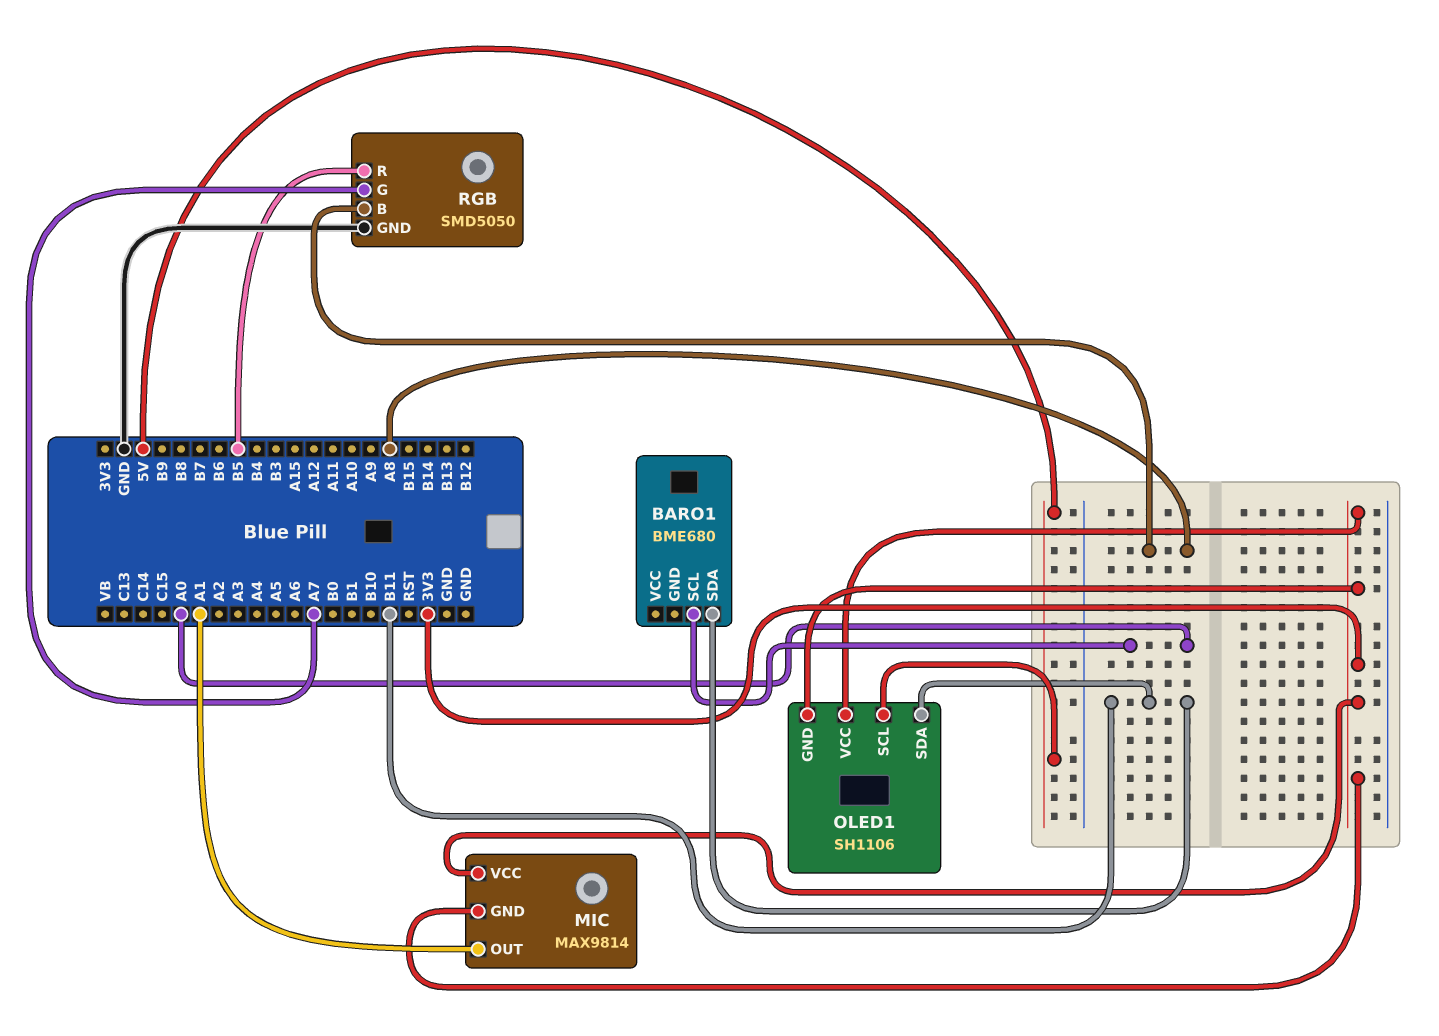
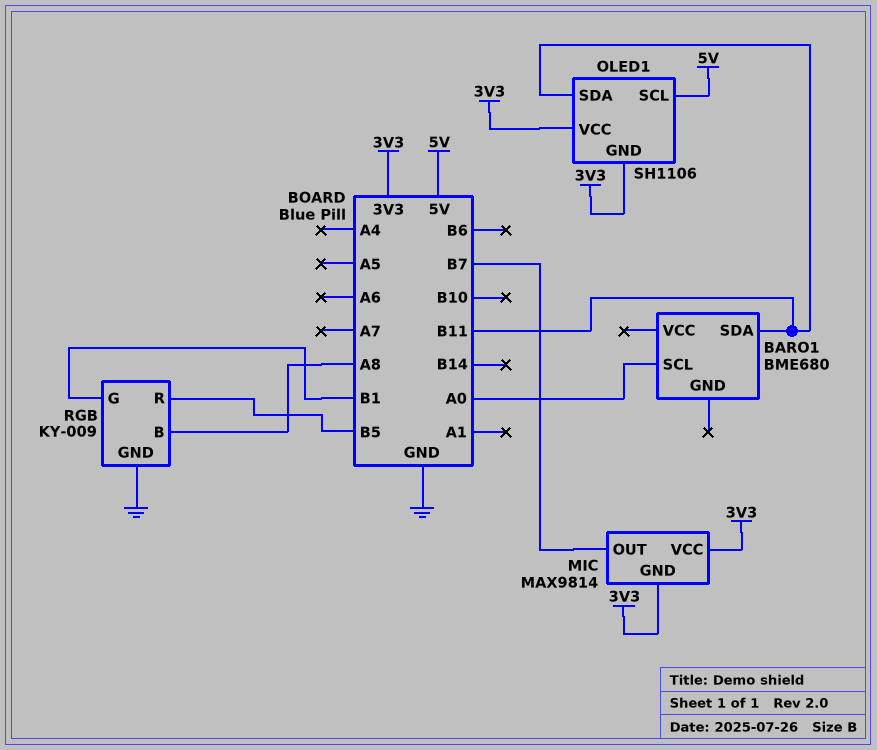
MIC pin OUT: A1 -> B7
RGB: SMD5050 -> KY-009
RGB pin G: A7 -> B1

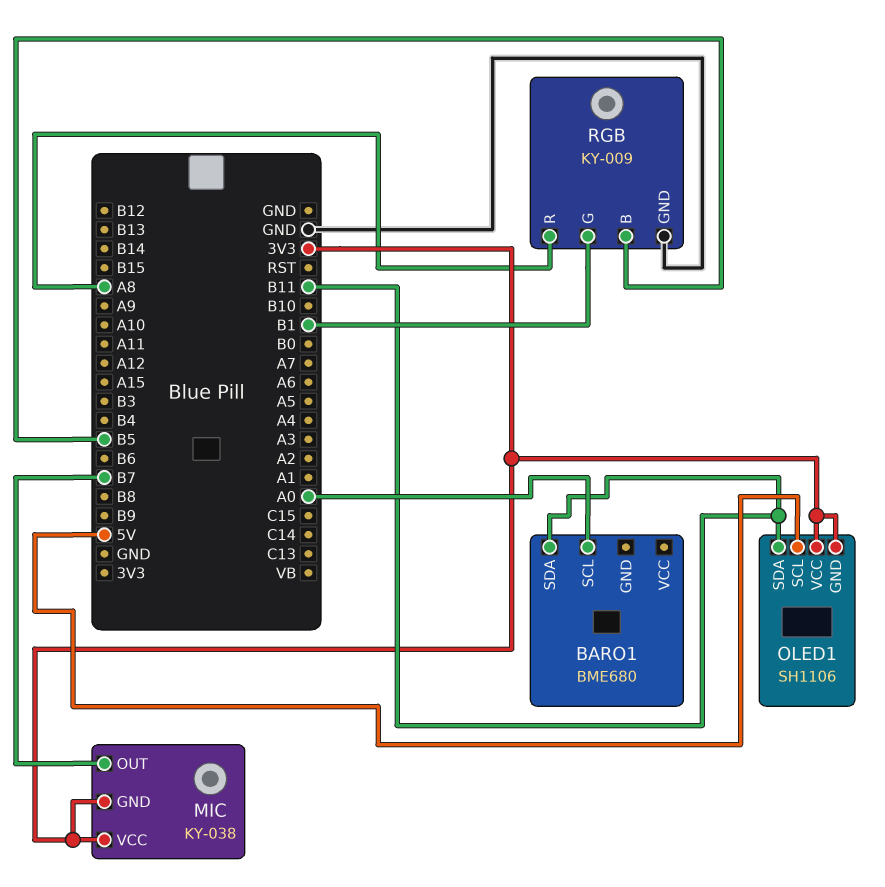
MIC: MAX9814 -> KY-038
RGB pin B: A8 -> B5
RGB pin R: B5 -> A8

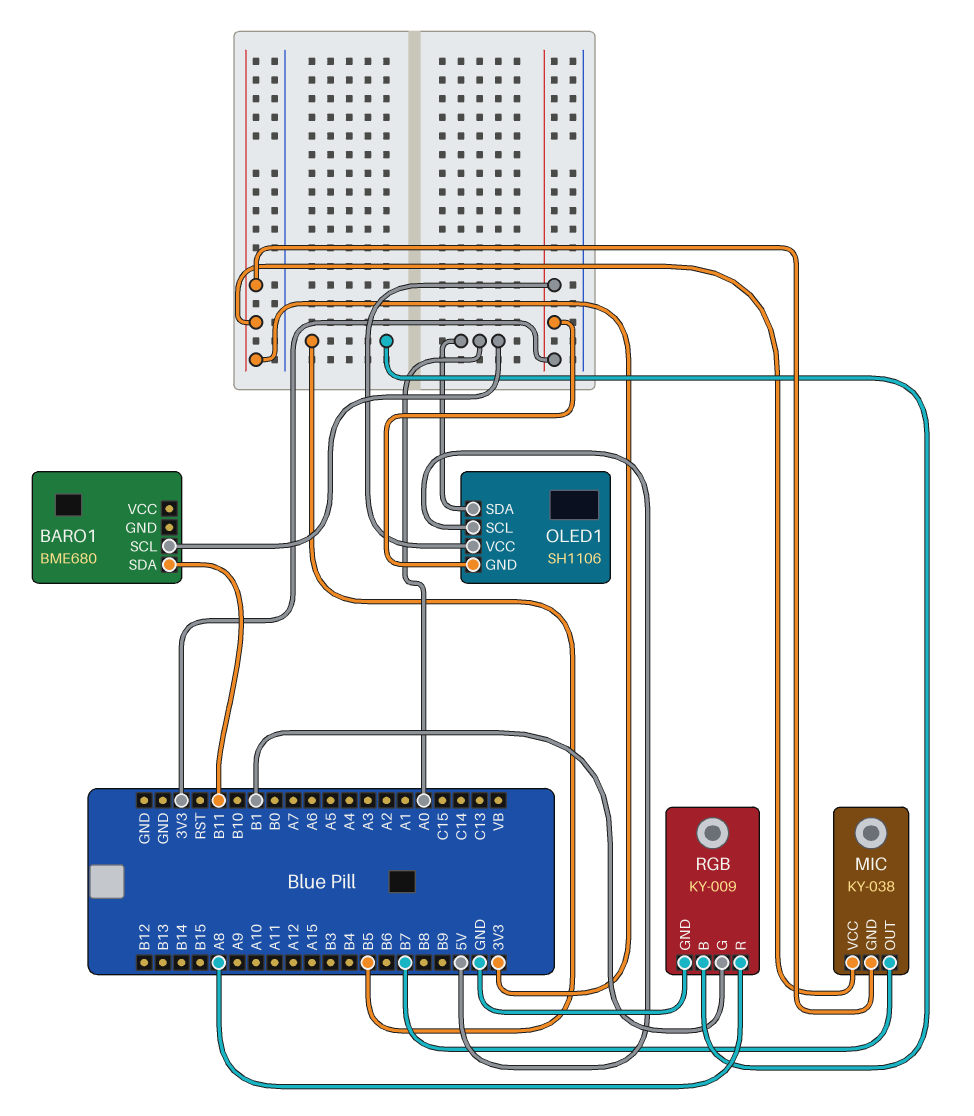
OLED1 pin SDA: B11 -> A0

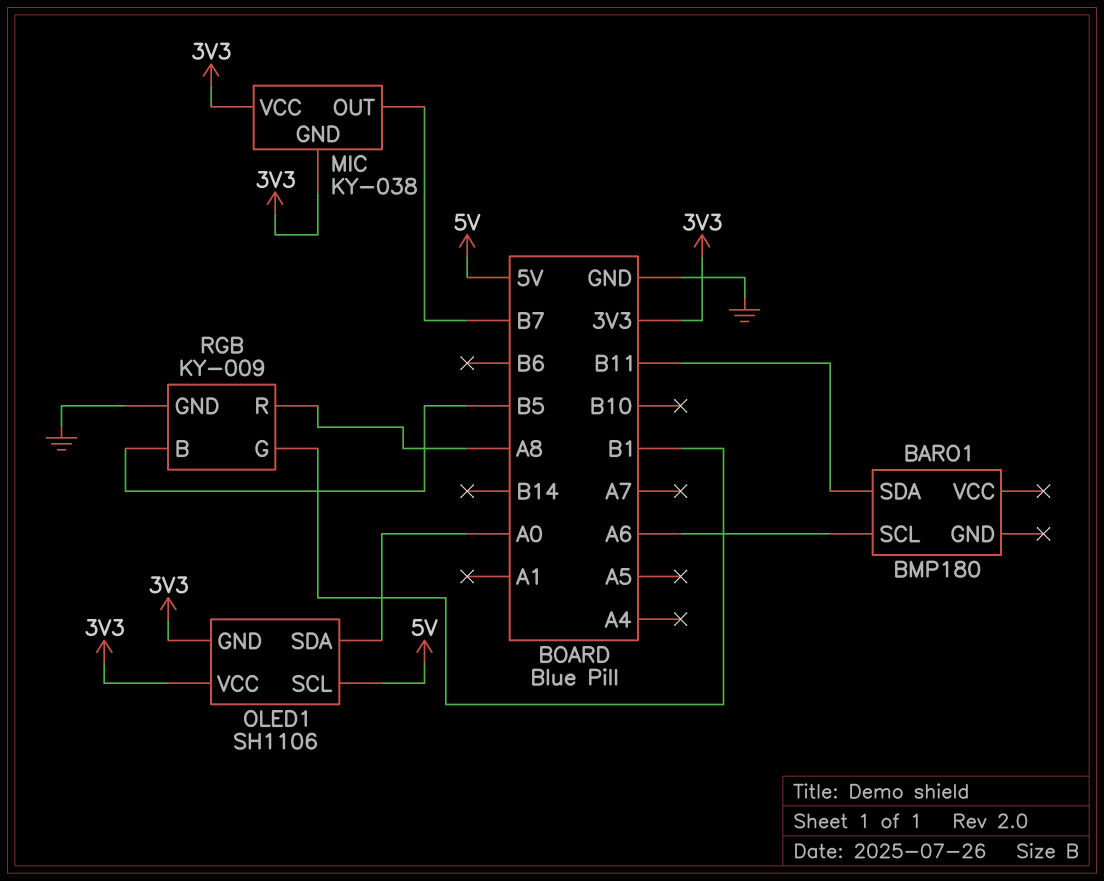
BARO1: BME680 -> BMP180
BARO1 pin SCL: A0 -> A6

